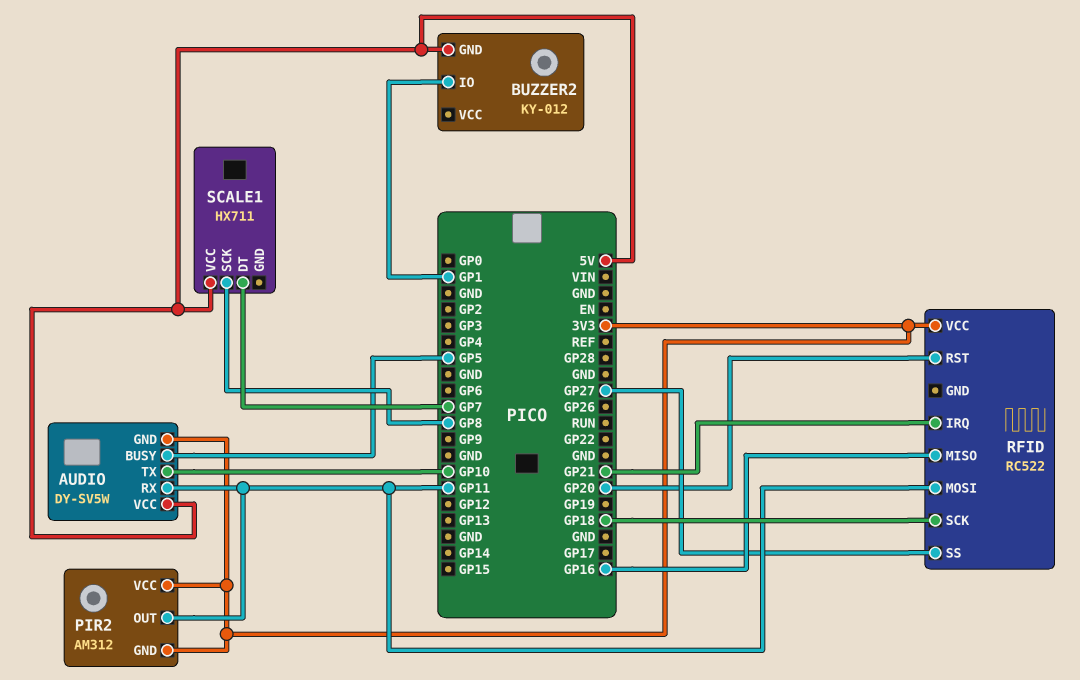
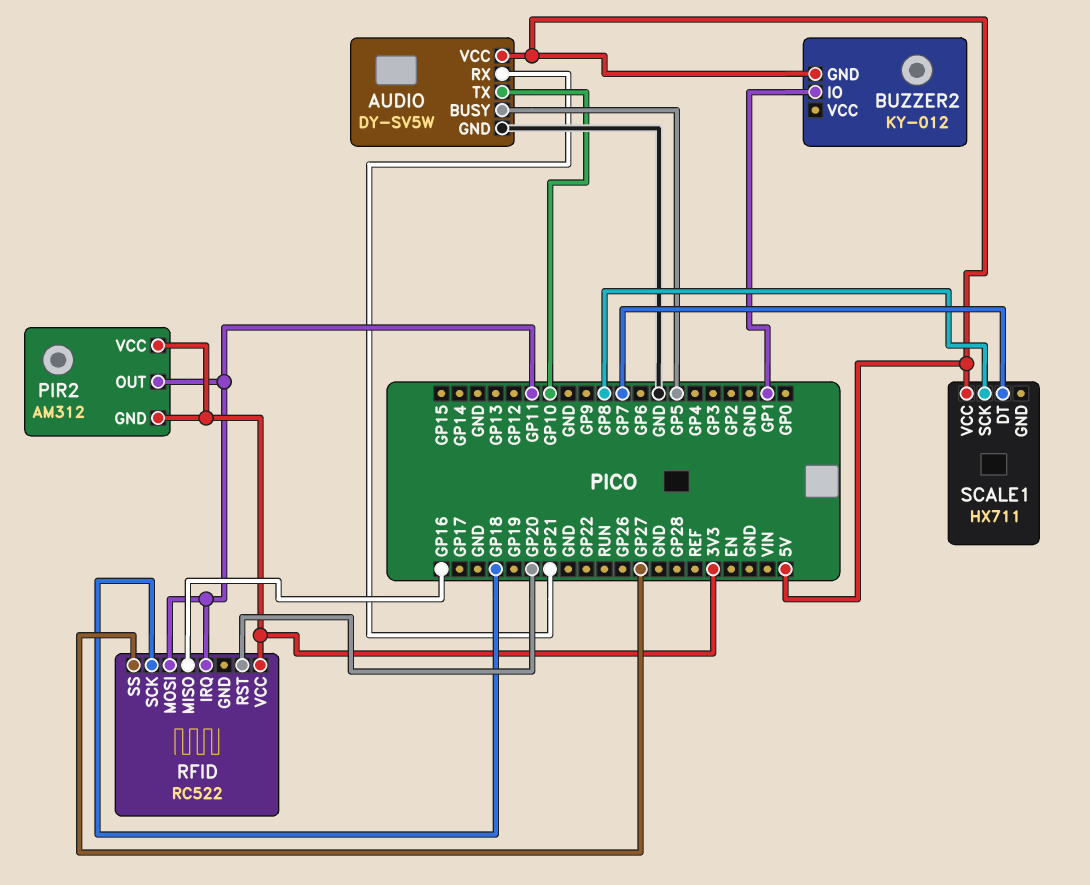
AUDIO pin GND: 3V3 -> GND
AUDIO pin RX: GP11 -> GP21
RFID pin IRQ: GP21 -> GP11

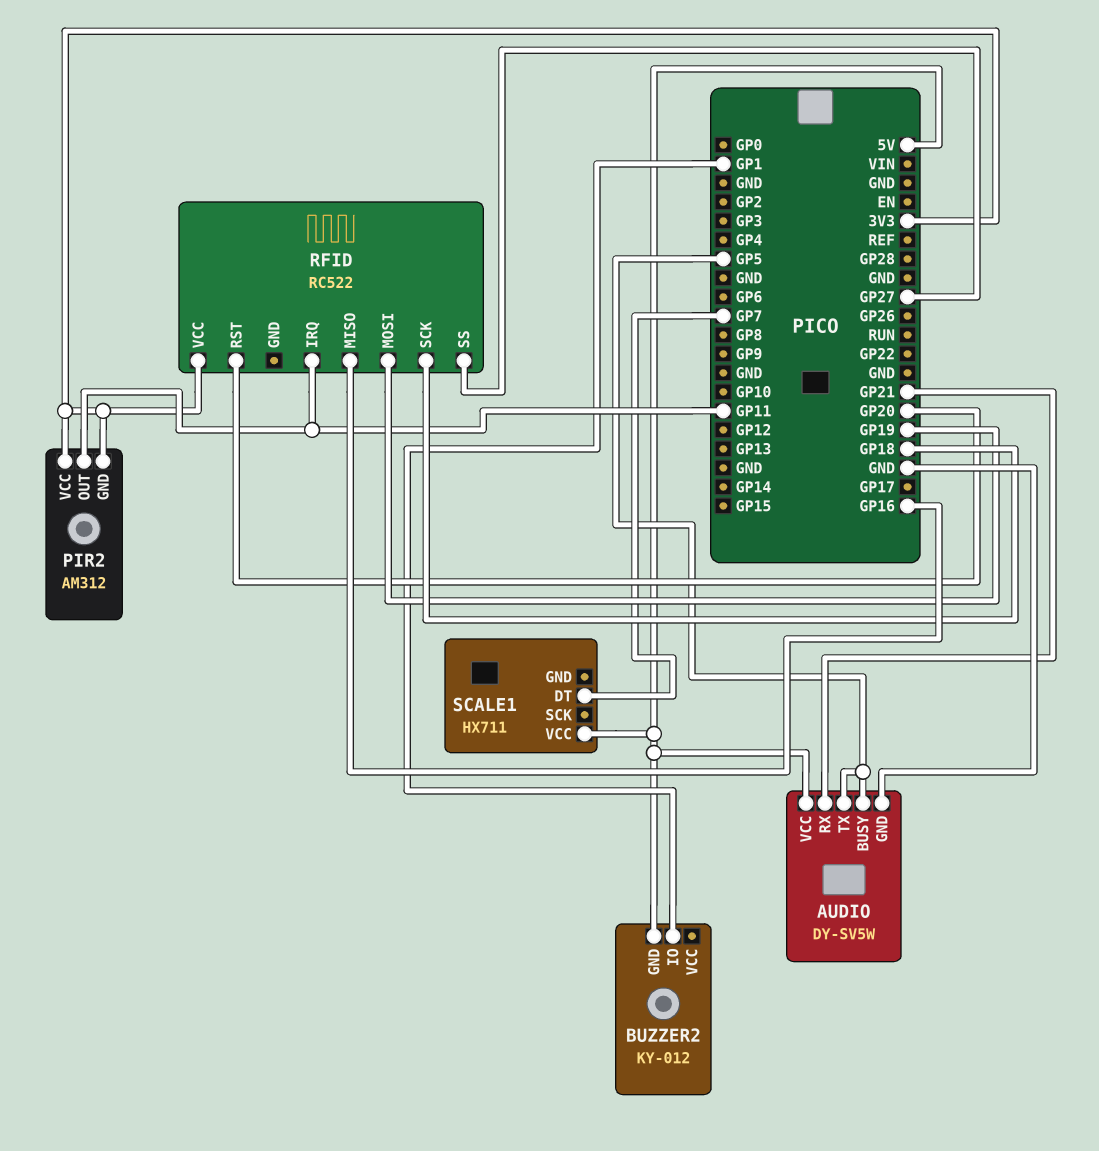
AUDIO pin TX: GP10 -> GP5
RFID pin MOSI: GP11 -> GP19
SCALE1 pin SCK: GP8 -> none

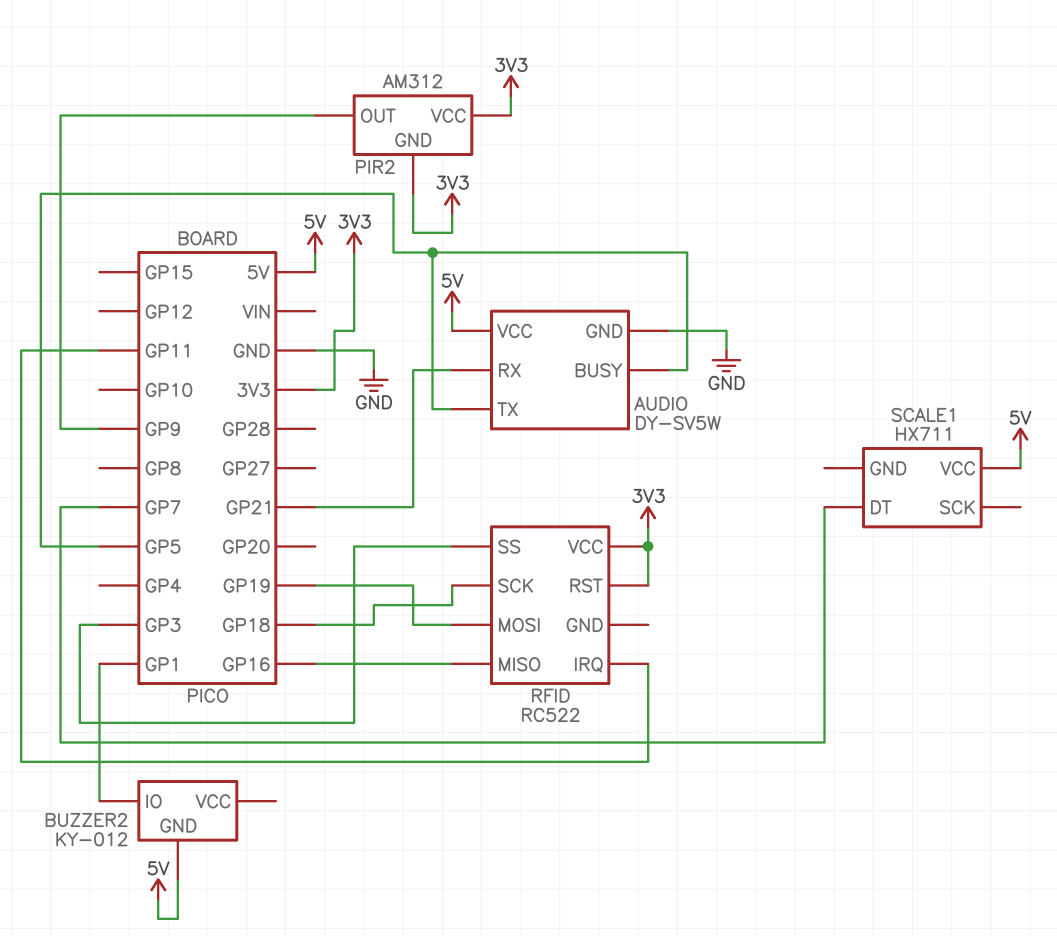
PIR2 pin OUT: GP11 -> GP9
RFID pin RST: GP20 -> 3V3
RFID pin SS: GP27 -> GP3

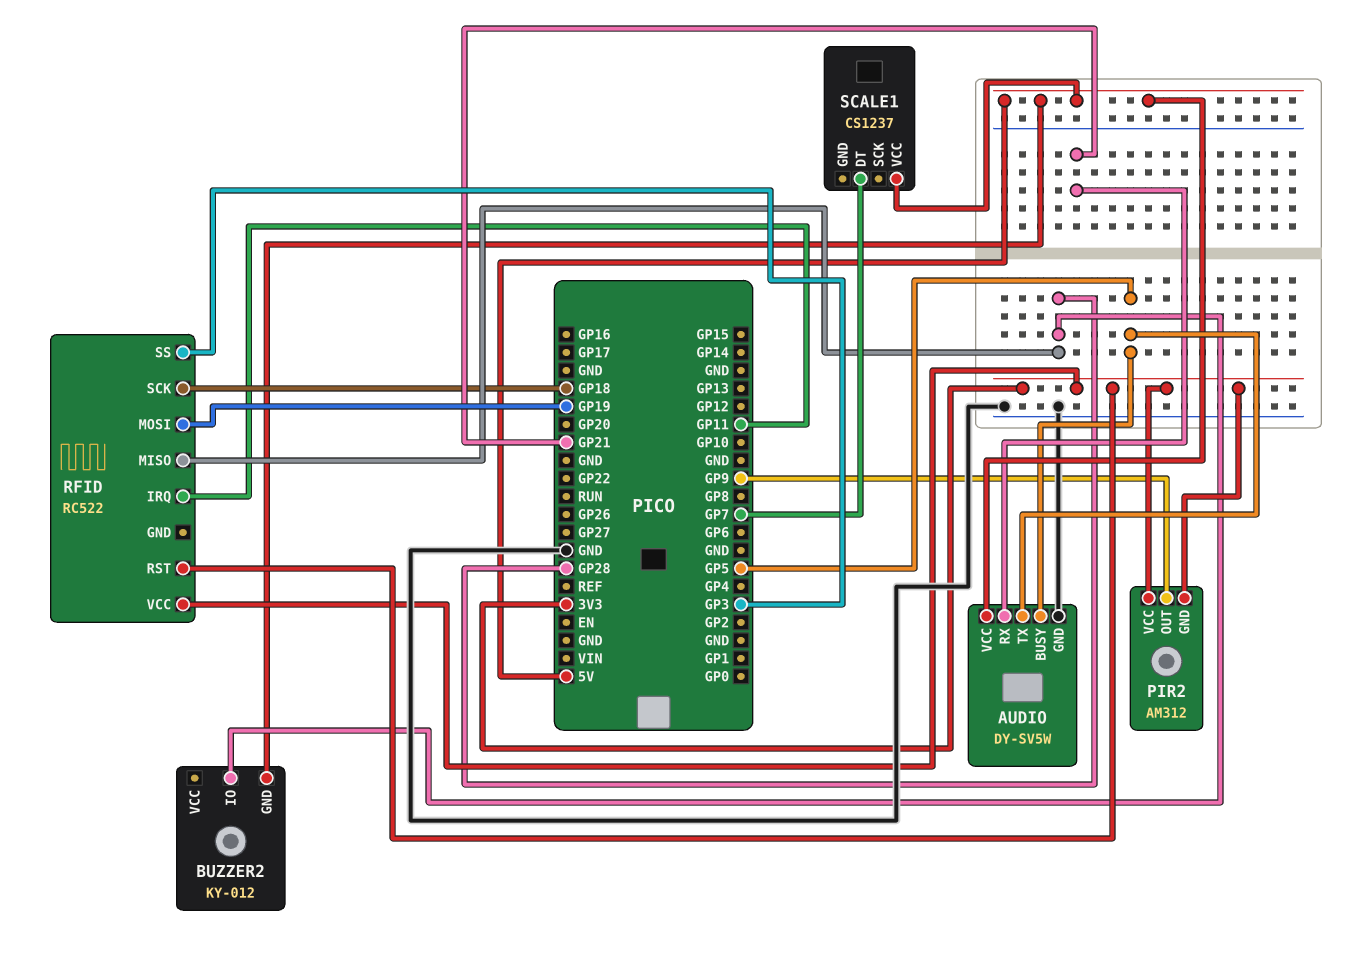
BUZZER2 pin IO: GP1 -> GP28
RFID pin MISO: GP16 -> GP28
SCALE1: HX711 -> CS1237

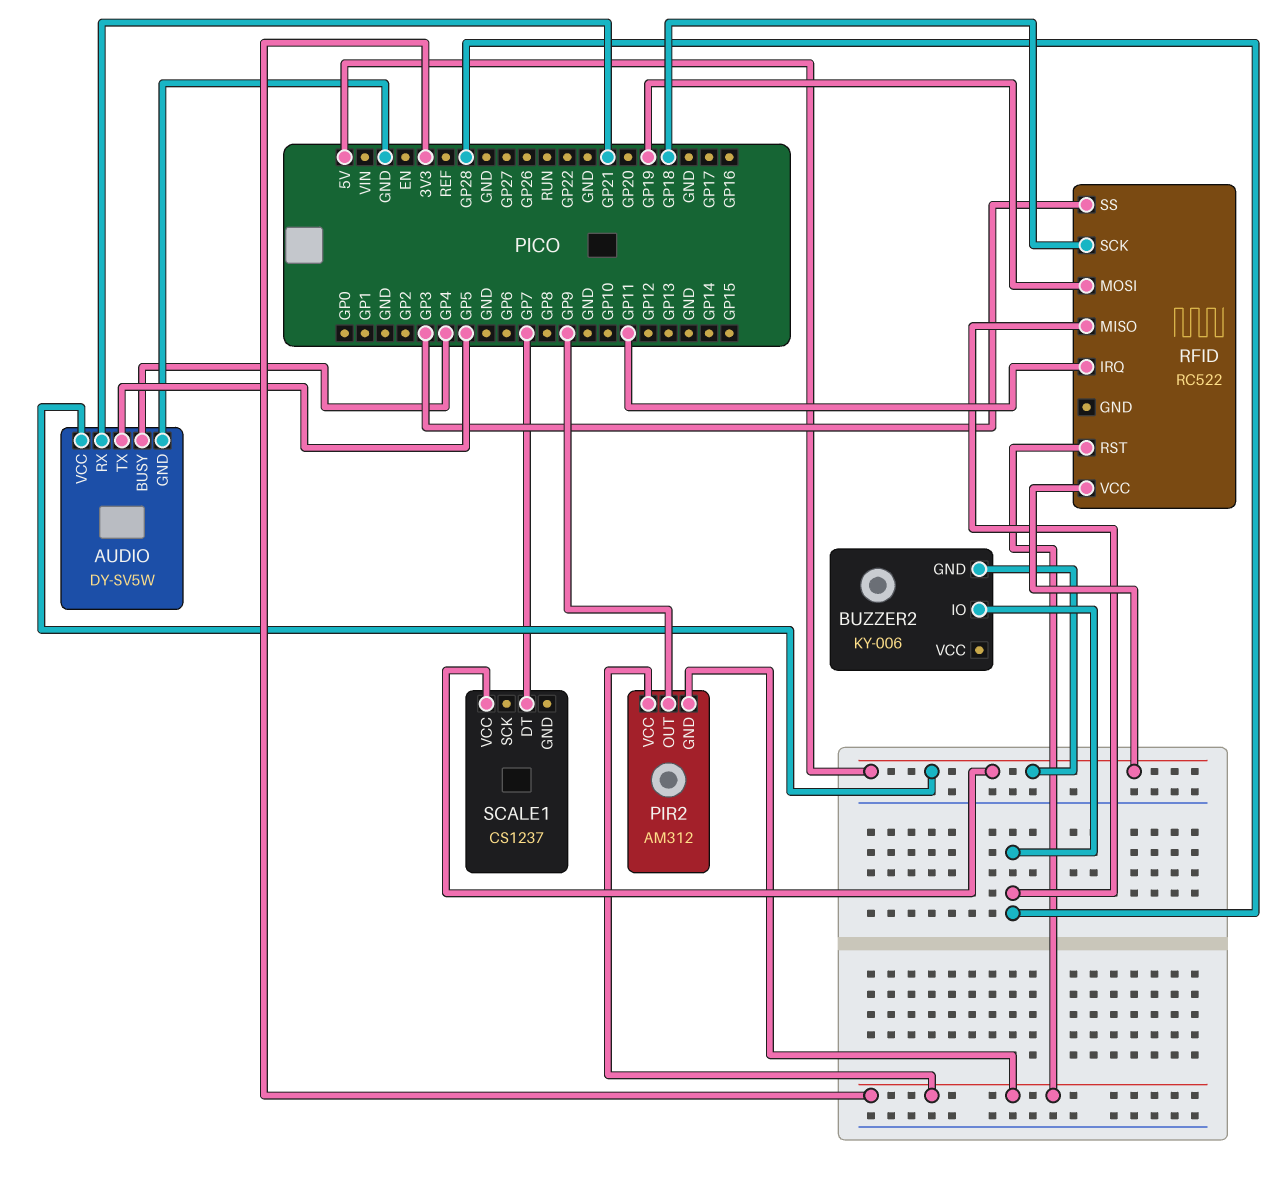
AUDIO pin BUSY: GP5 -> GP4
BUZZER2: KY-012 -> KY-006
RFID pin VCC: 3V3 -> 5V

